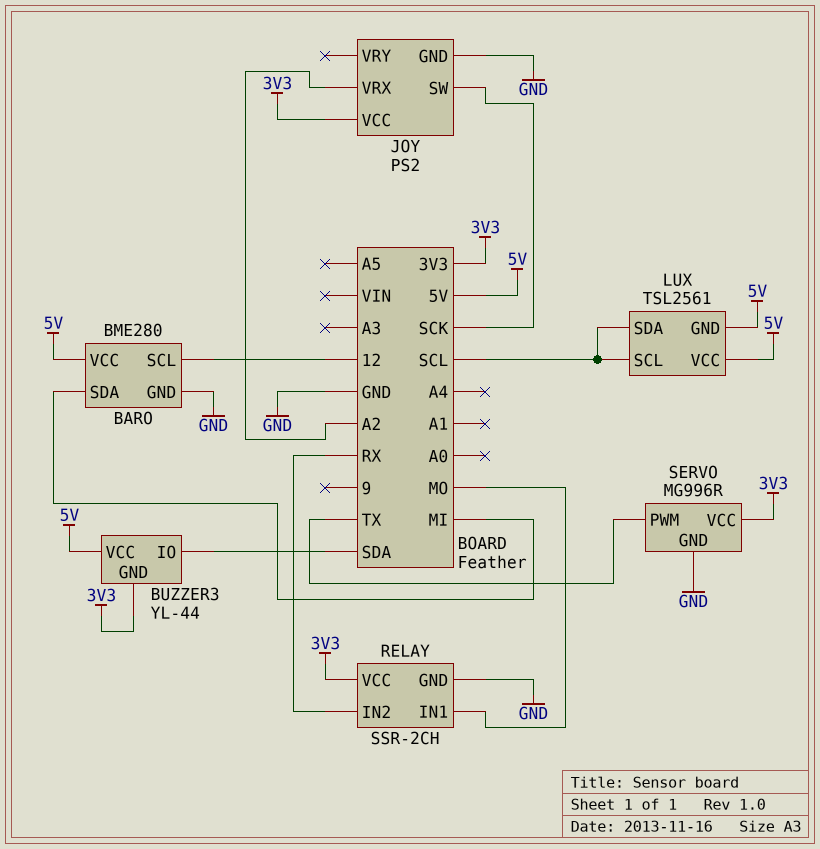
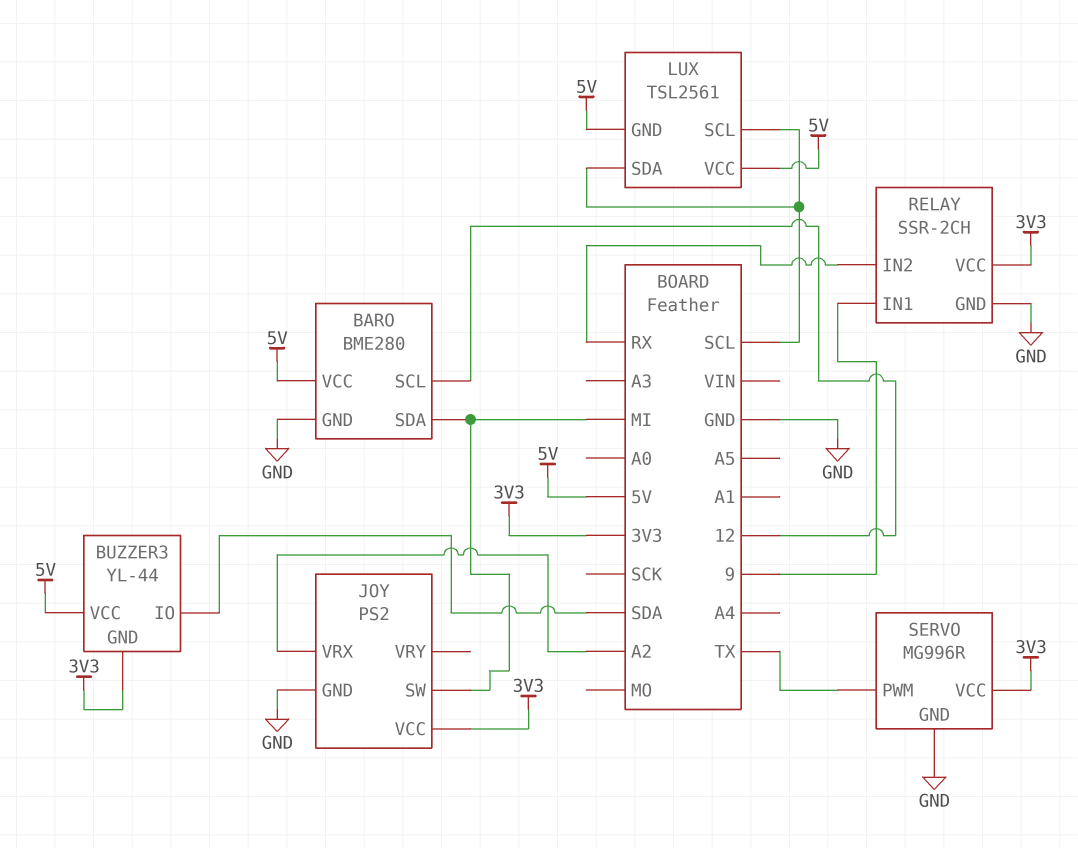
JOY pin SW: SCK -> MI
RELAY pin IN1: MO -> 9

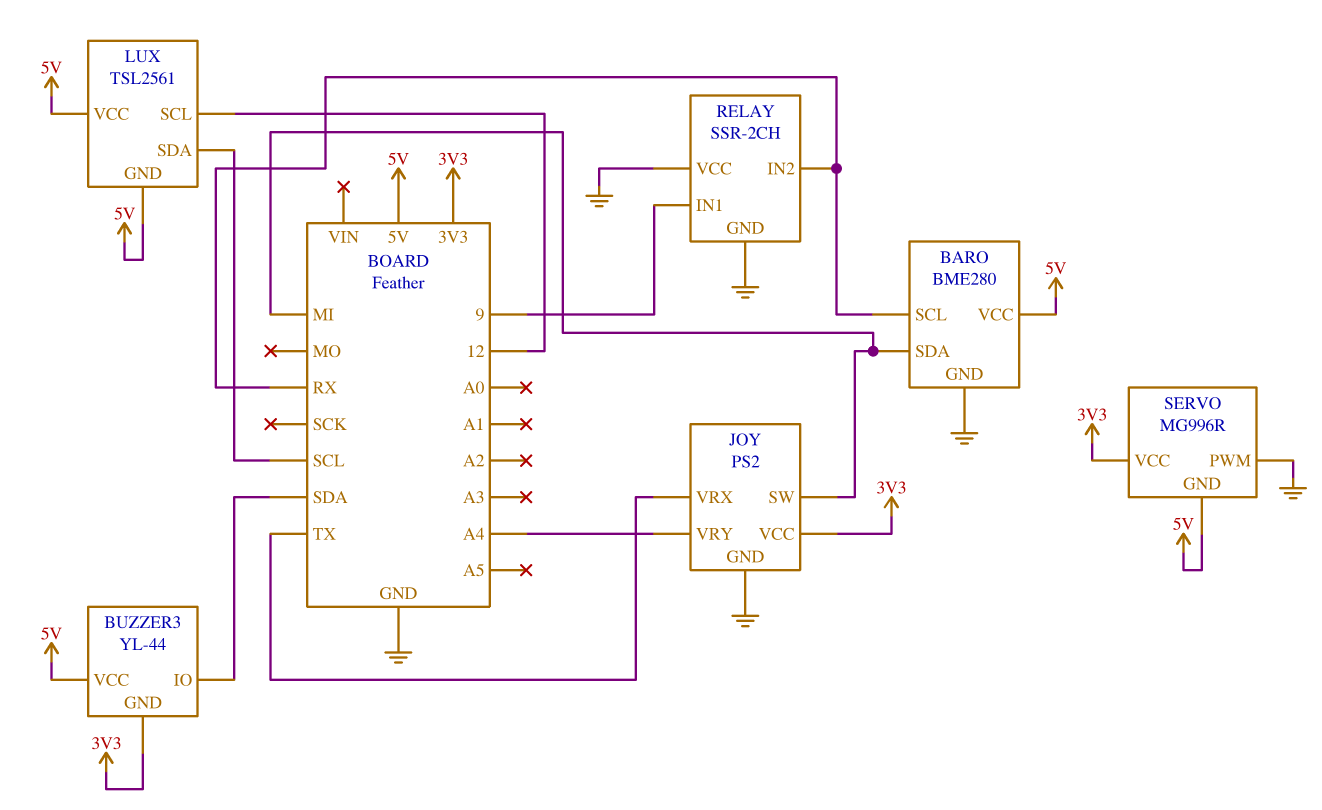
BARO pin SCL: 12 -> RX
JOY pin VRX: A2 -> TX
JOY pin VRY: none -> A4
LUX pin SCL: SCL -> 12
RELAY pin VCC: 3V3 -> GND
SERVO pin GND: GND -> 5V
SERVO pin PWM: TX -> GND

